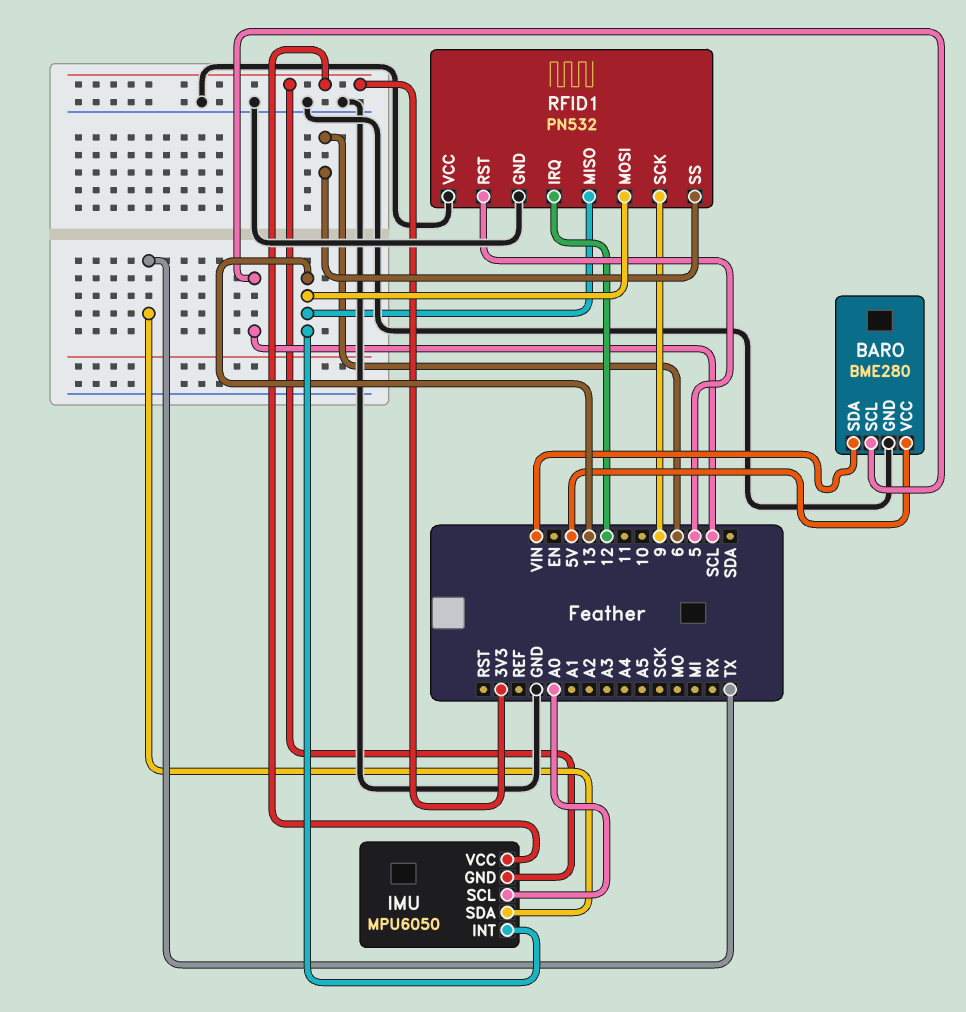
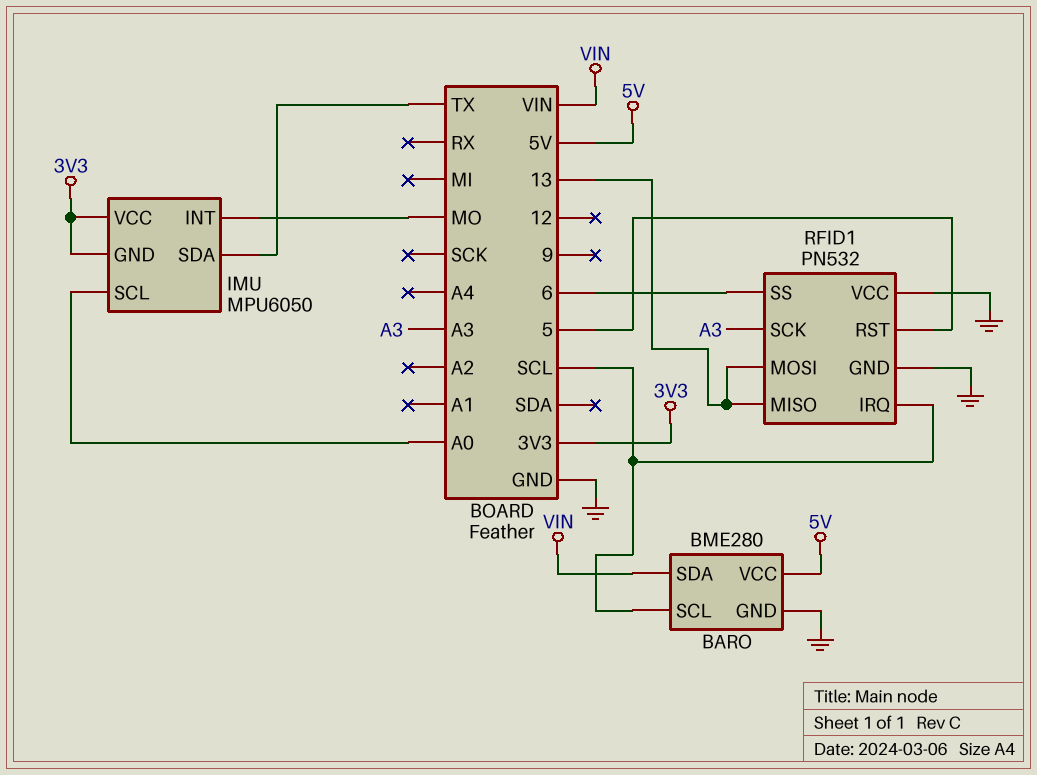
IMU pin INT: 13 -> MO
RFID1 pin IRQ: 12 -> SCL
RFID1 pin SCK: 9 -> A3

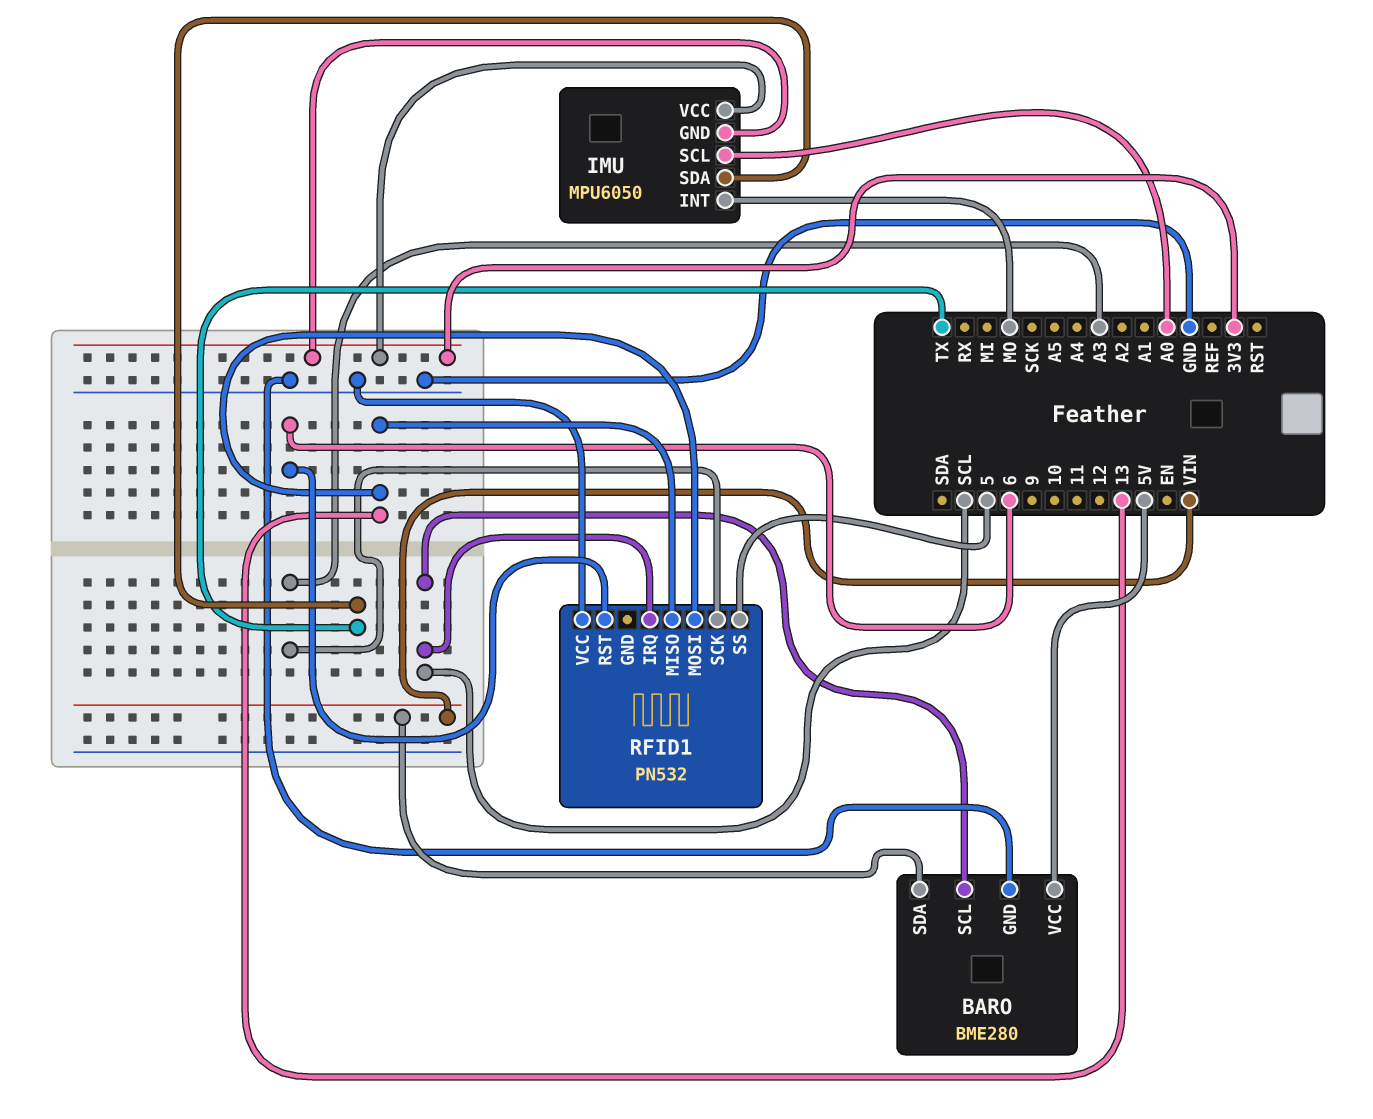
RFID1 pin GND: GND -> none
RFID1 pin RST: 5 -> 6
RFID1 pin SS: 6 -> 5

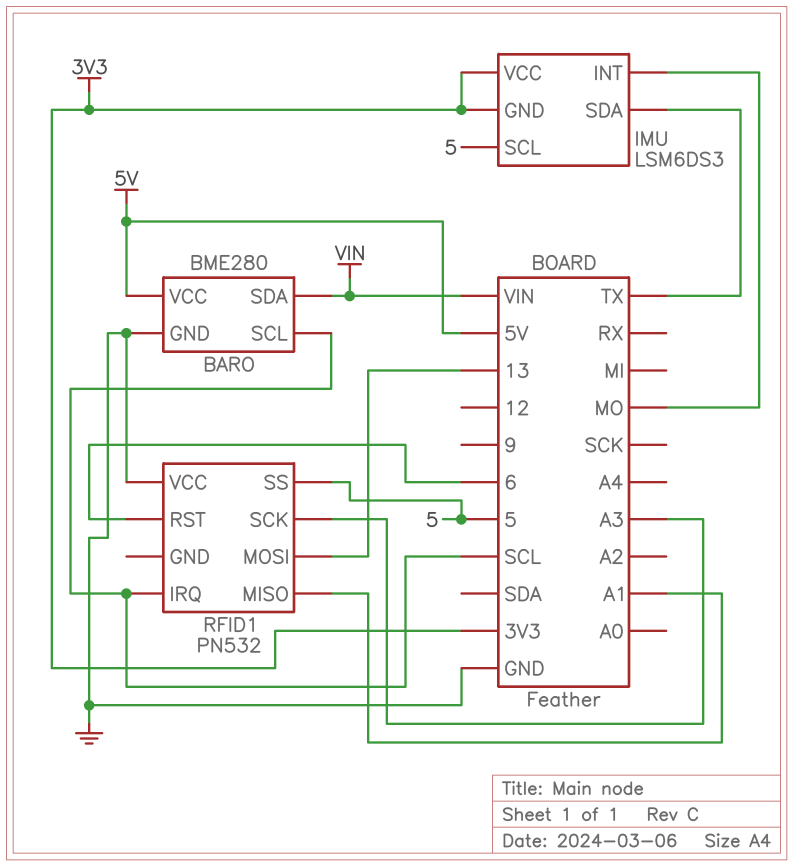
IMU: MPU6050 -> LSM6DS3
IMU pin SCL: A0 -> 5
RFID1 pin MISO: 13 -> A1

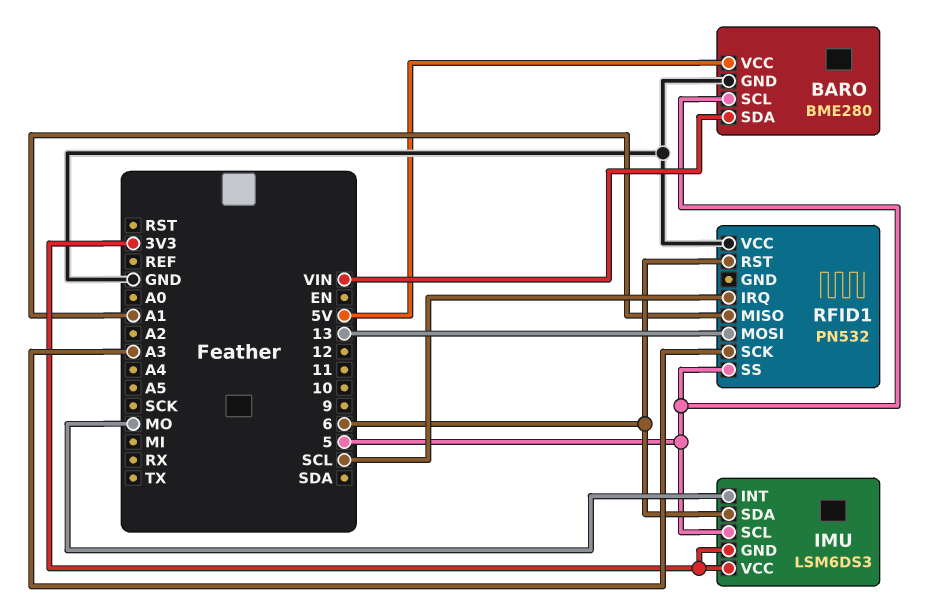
BARO pin SCL: SCL -> 5
IMU pin SDA: TX -> 6

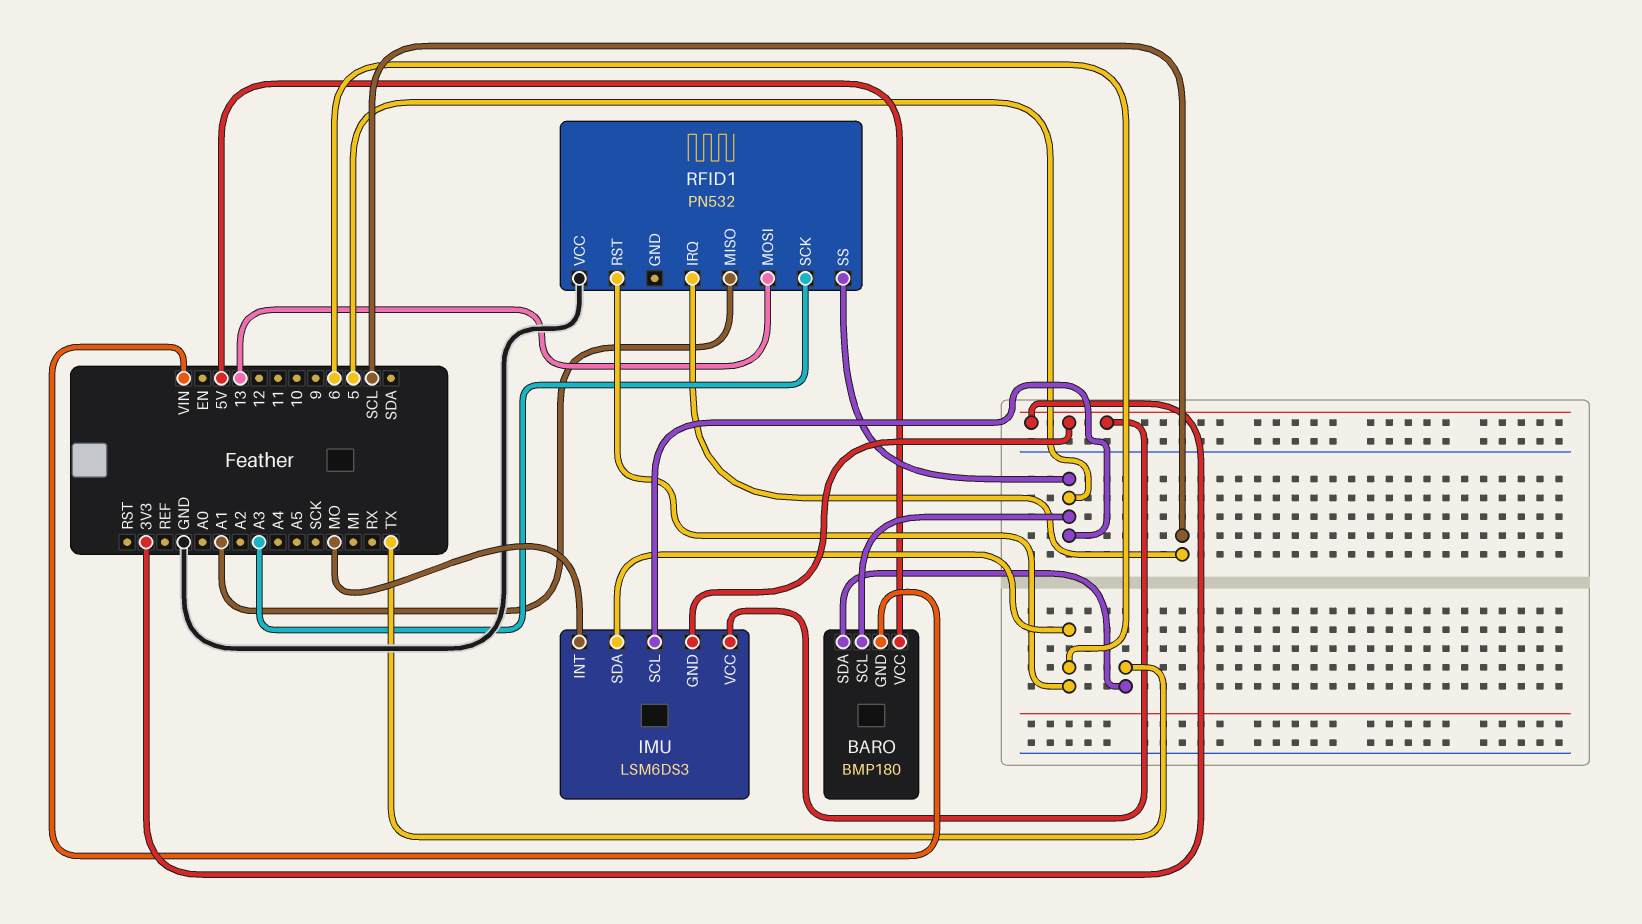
BARO: BME280 -> BMP180
BARO pin GND: GND -> VIN
BARO pin SDA: VIN -> TX

